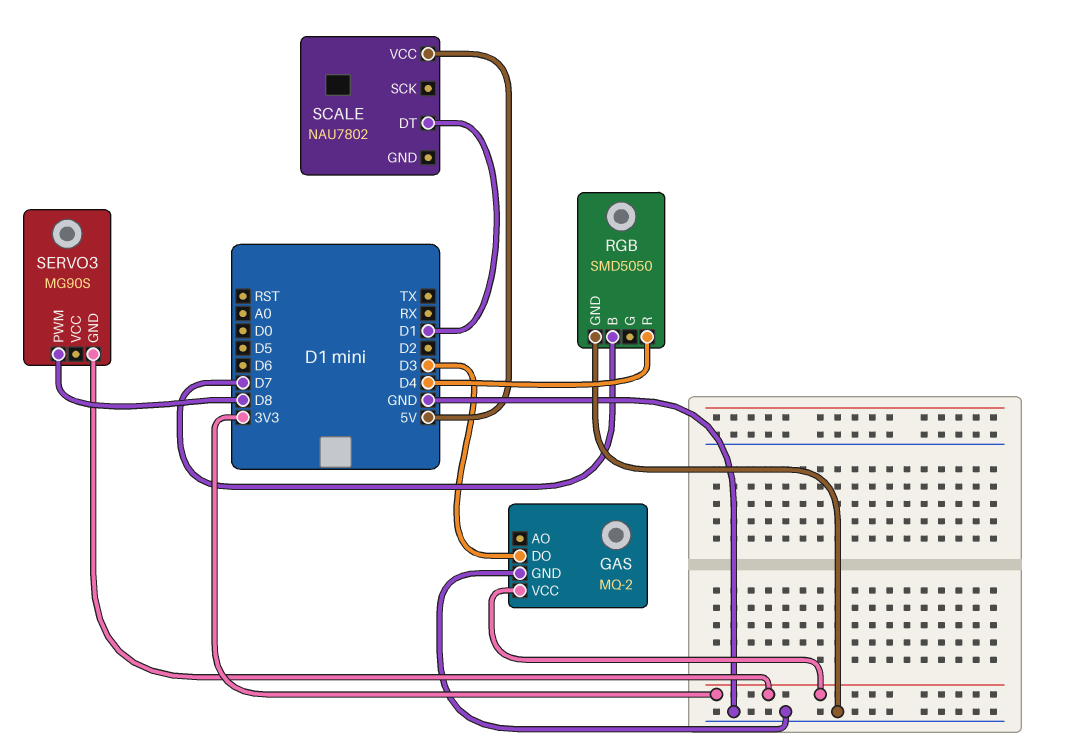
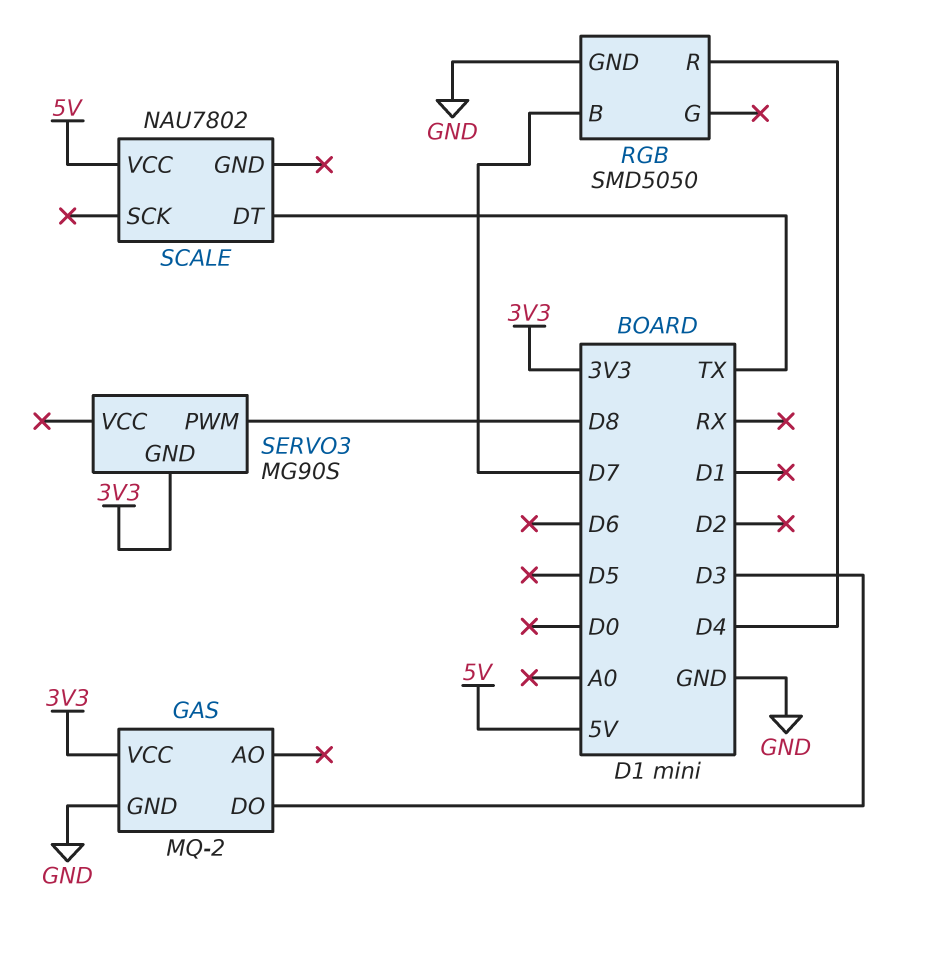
SCALE pin DT: D1 -> TX

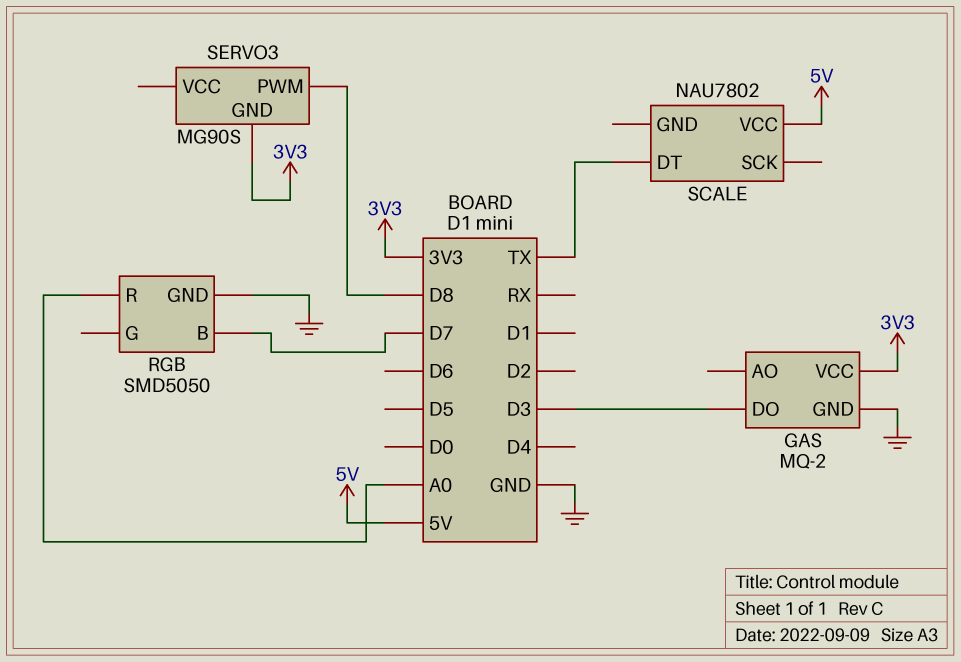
RGB pin R: D4 -> A0

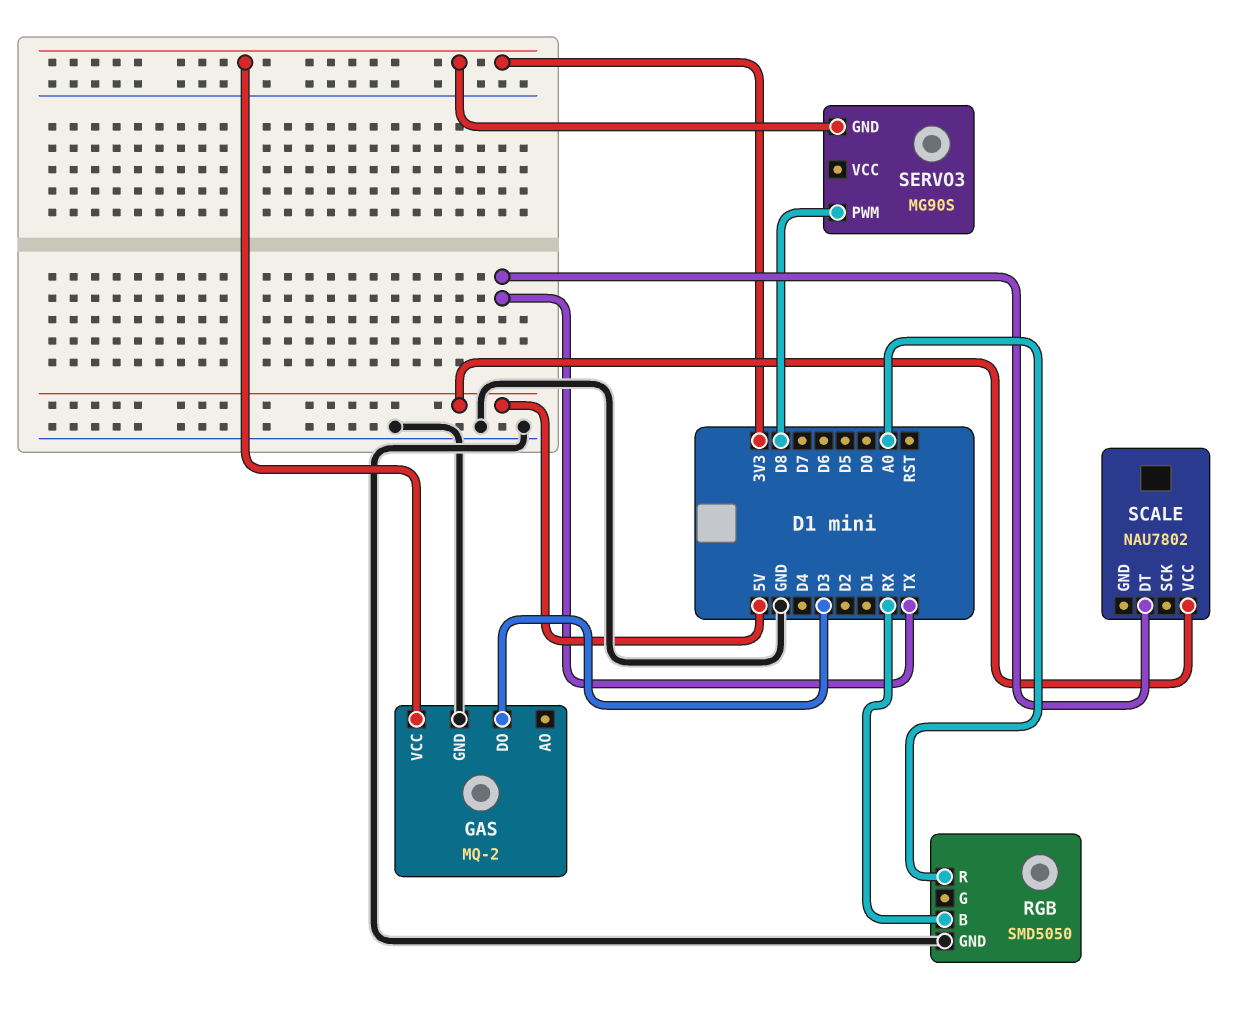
RGB pin B: D7 -> RX

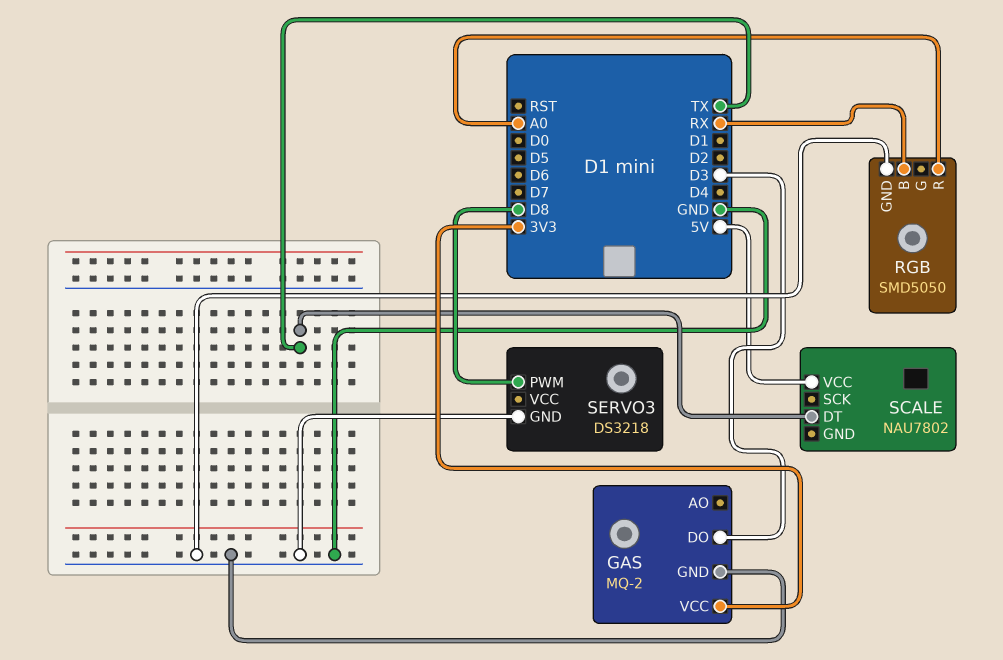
SERVO3: MG90S -> DS3218
SERVO3 pin GND: 3V3 -> GND

